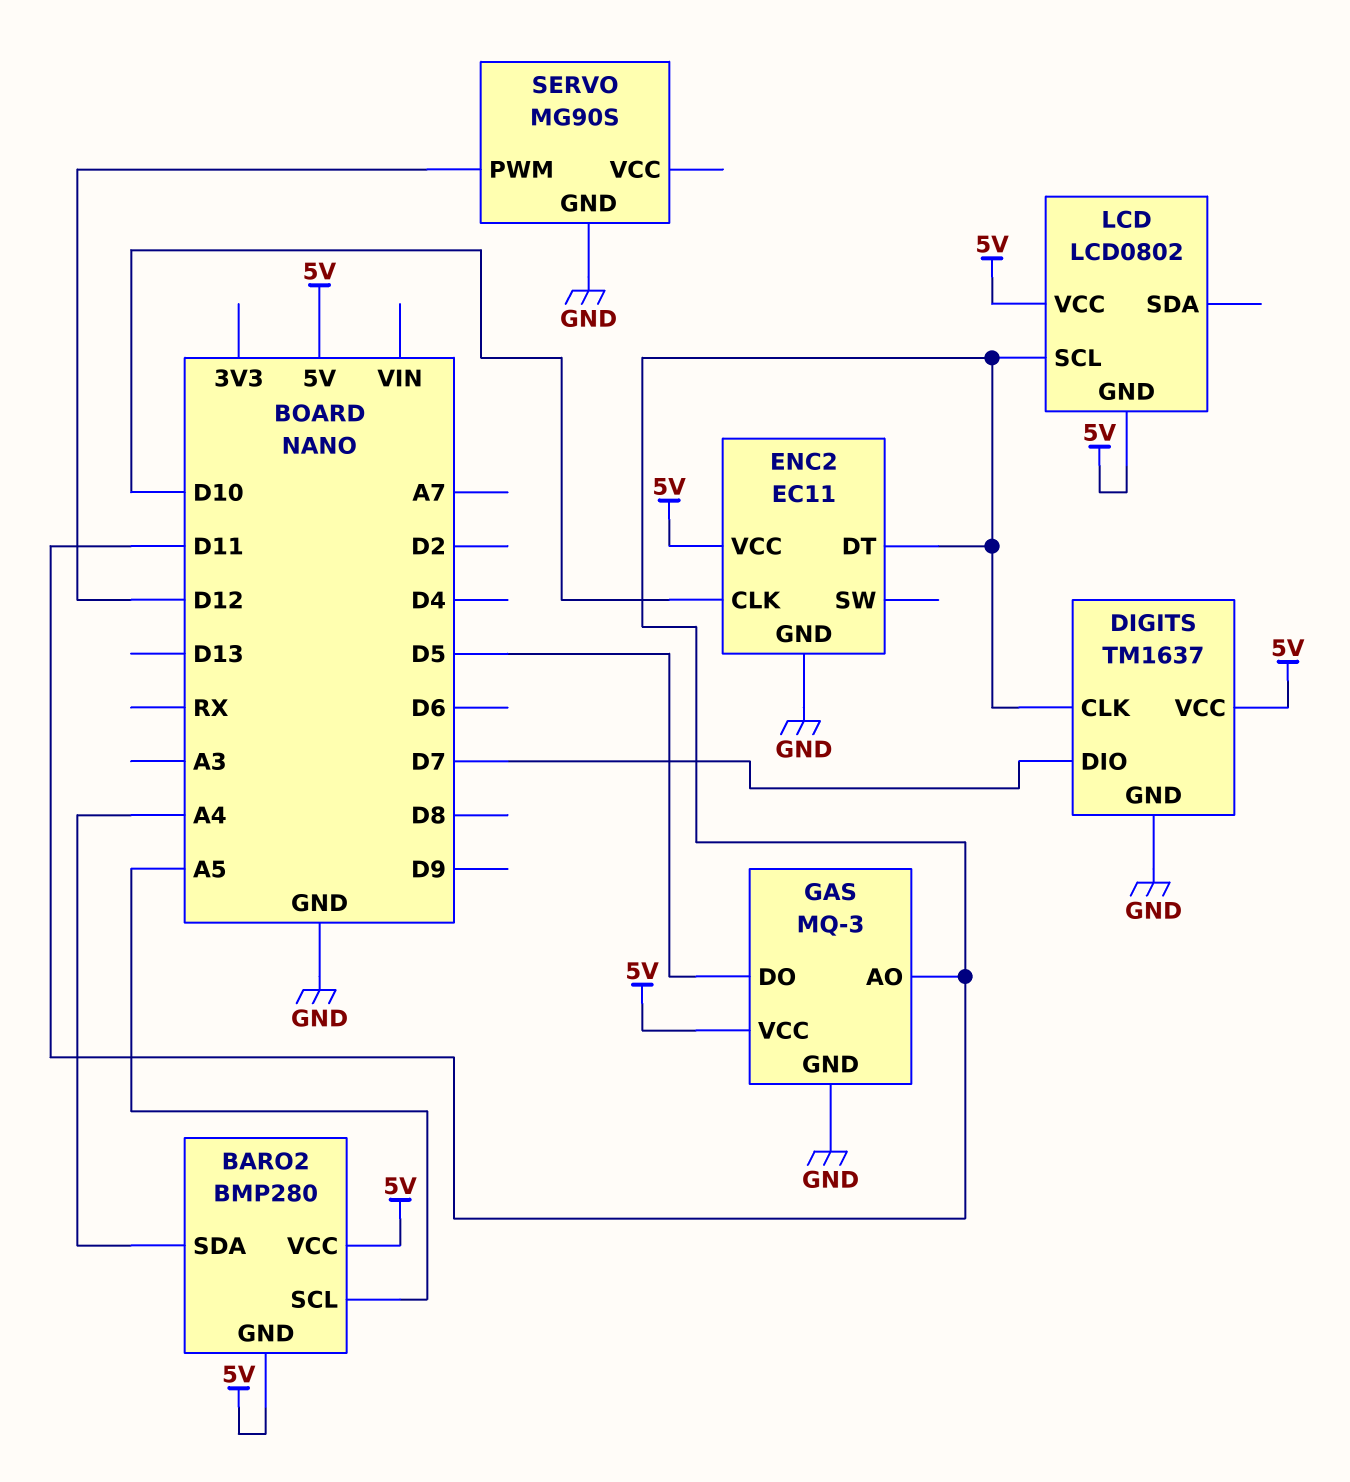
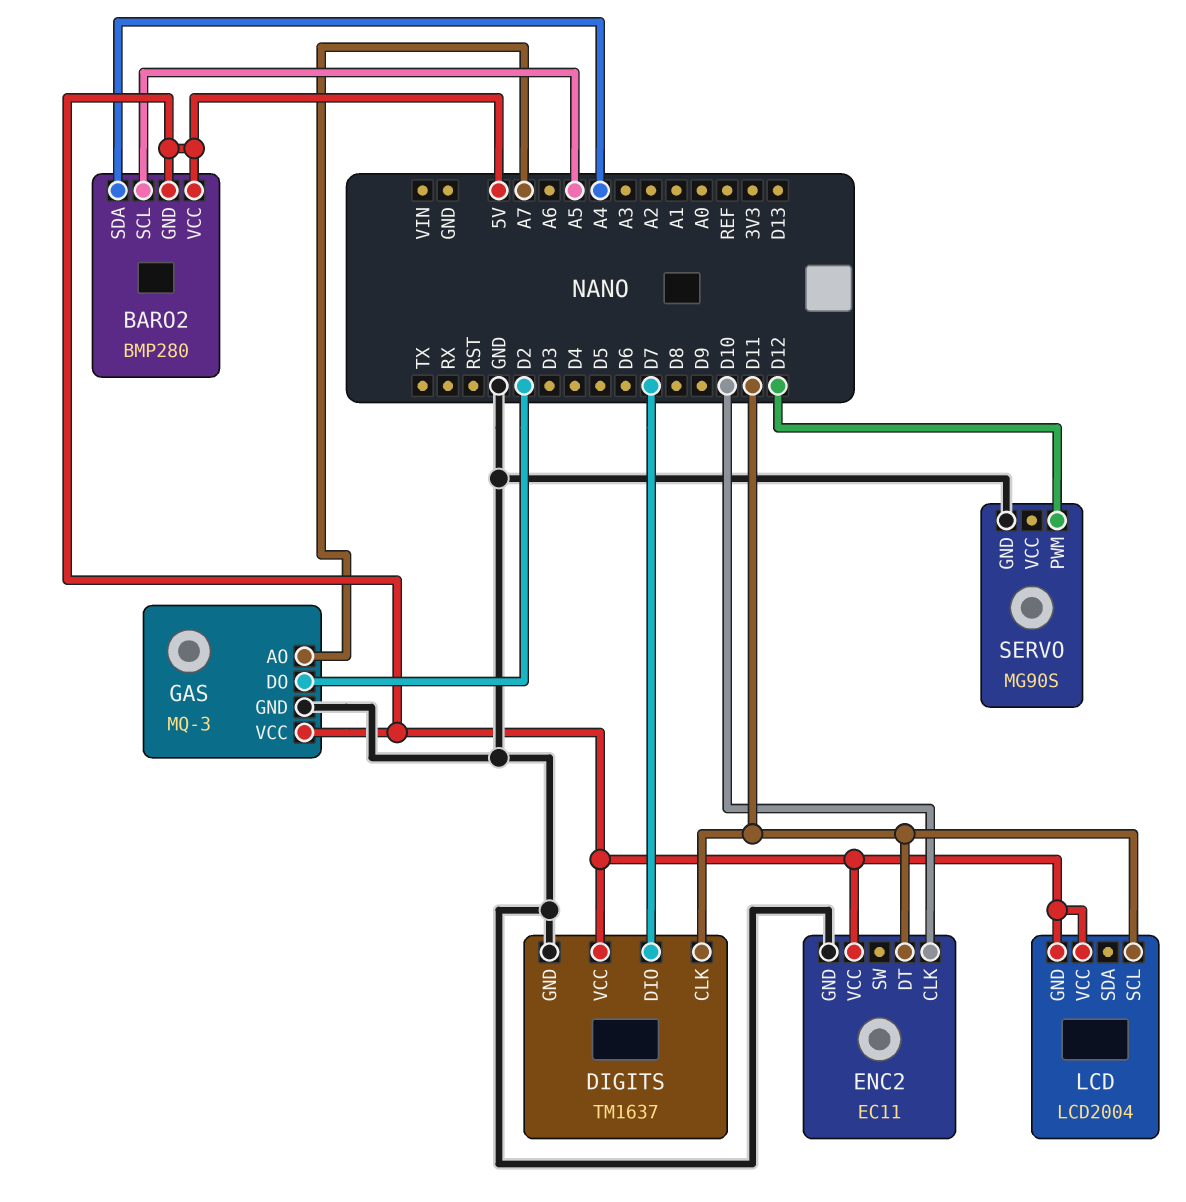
GAS pin AO: D11 -> A7
GAS pin DO: D5 -> D2
LCD: LCD0802 -> LCD2004

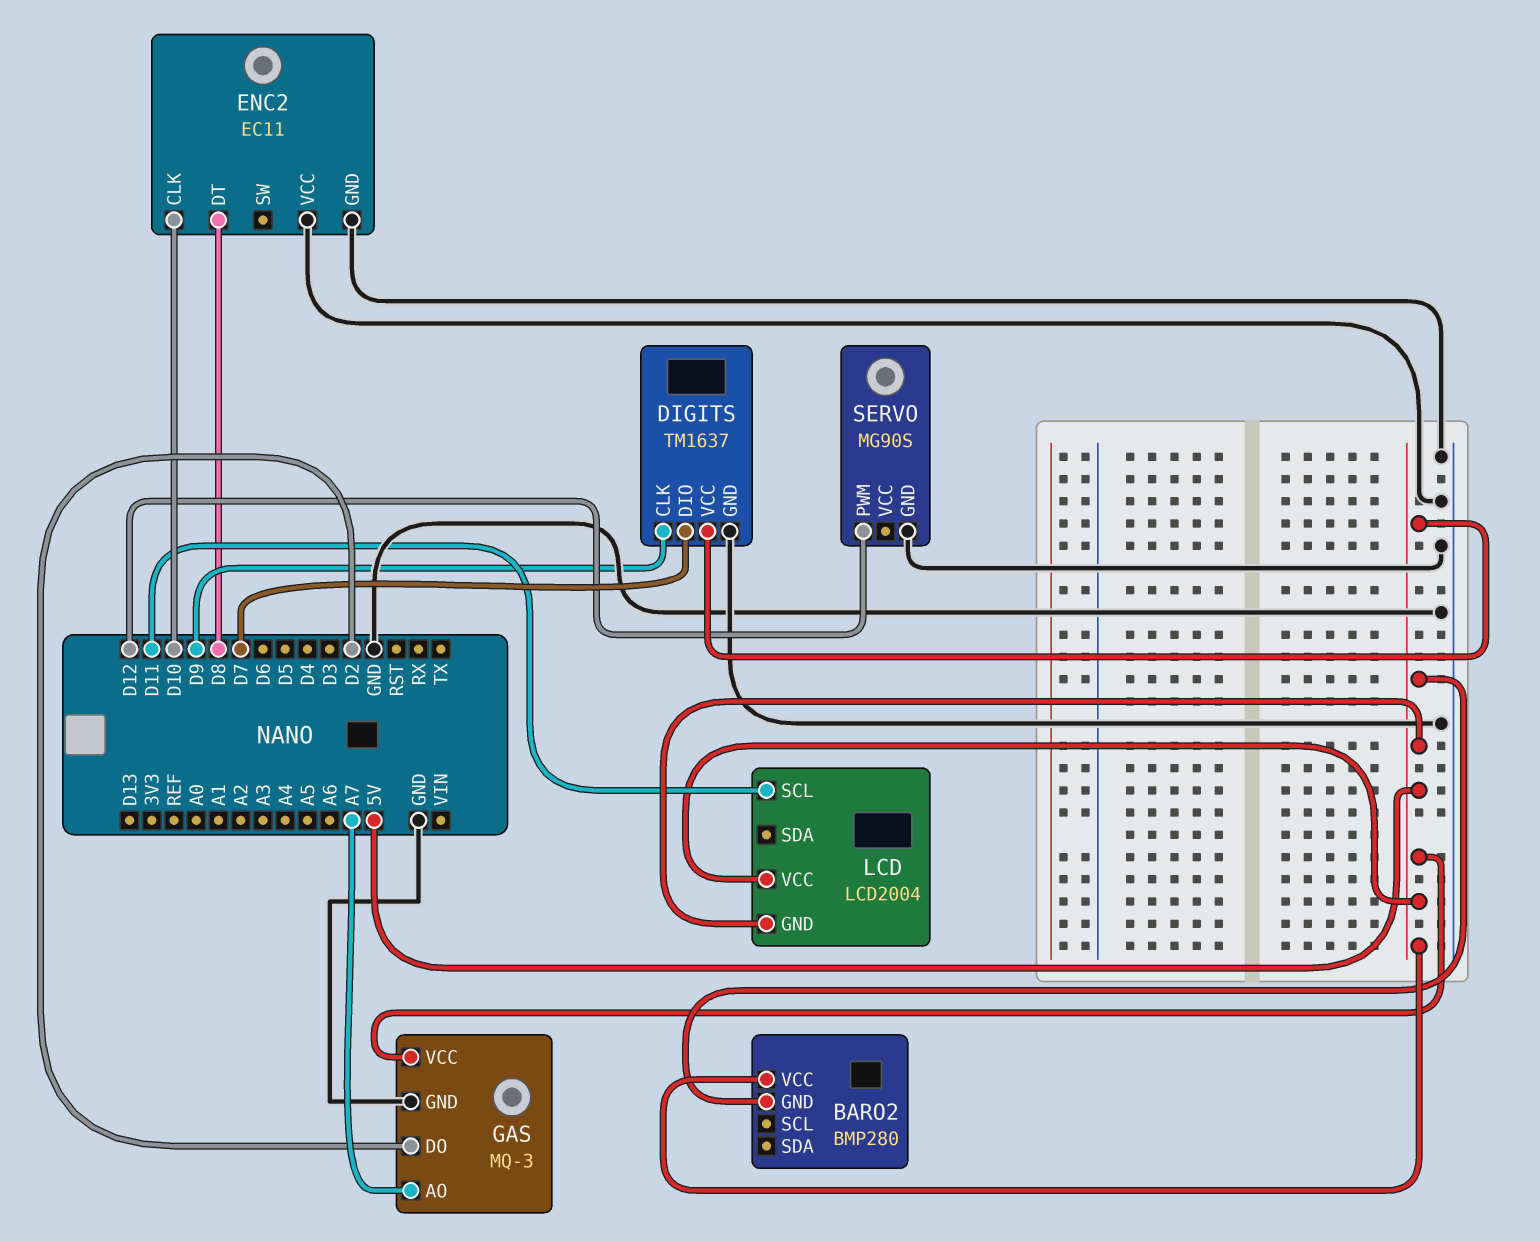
BARO2 pin SCL: A5 -> none
BARO2 pin SDA: A4 -> none
DIGITS pin CLK: D11 -> D9
ENC2 pin DT: D11 -> D8
ENC2 pin VCC: 5V -> GND

